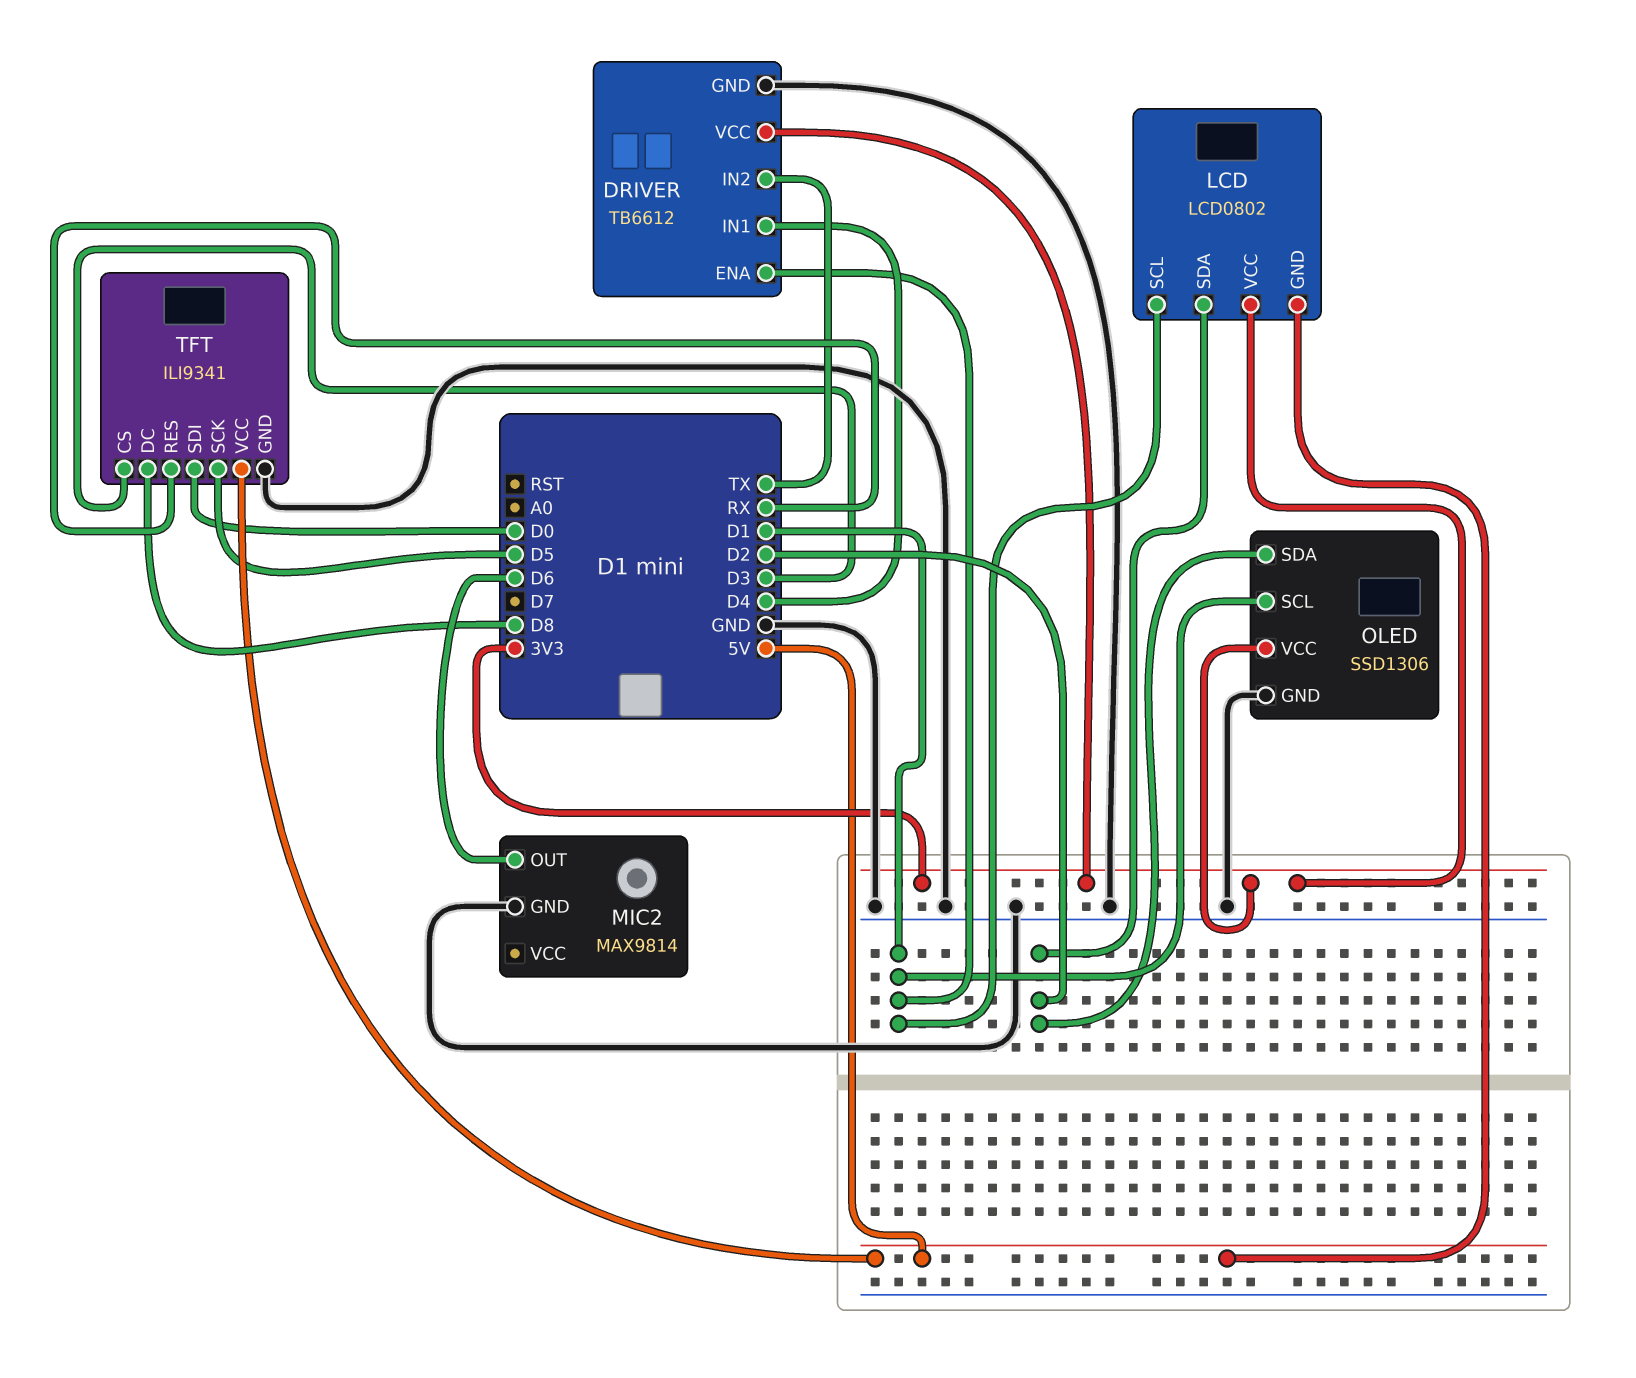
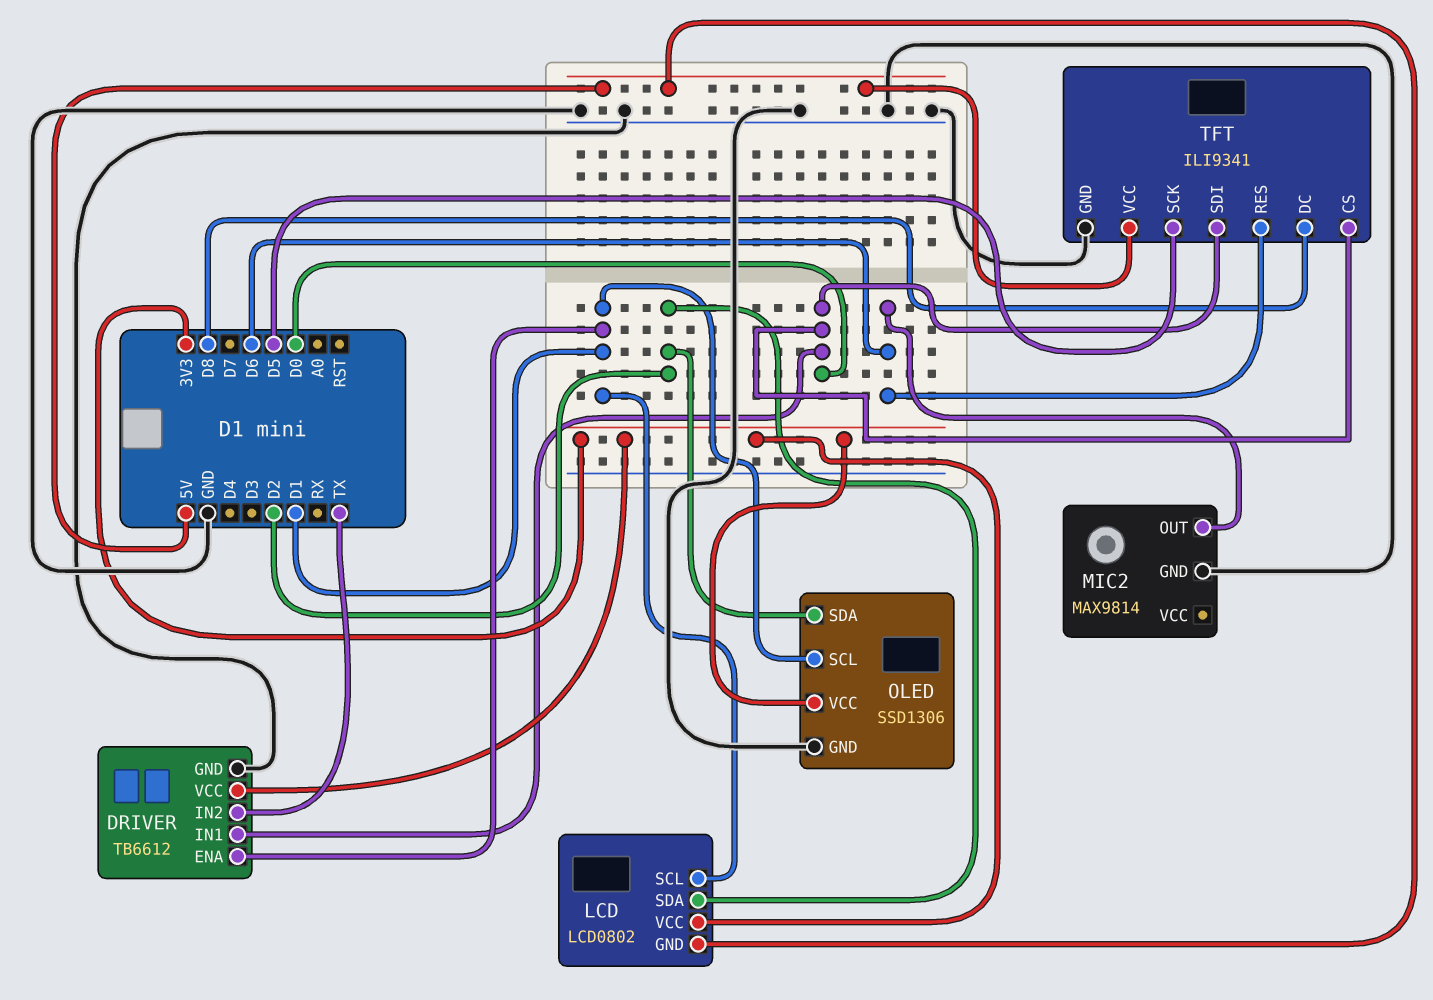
DRIVER pin IN1: D4 -> D0
TFT pin CS: D3 -> D0
TFT pin RES: RX -> D6

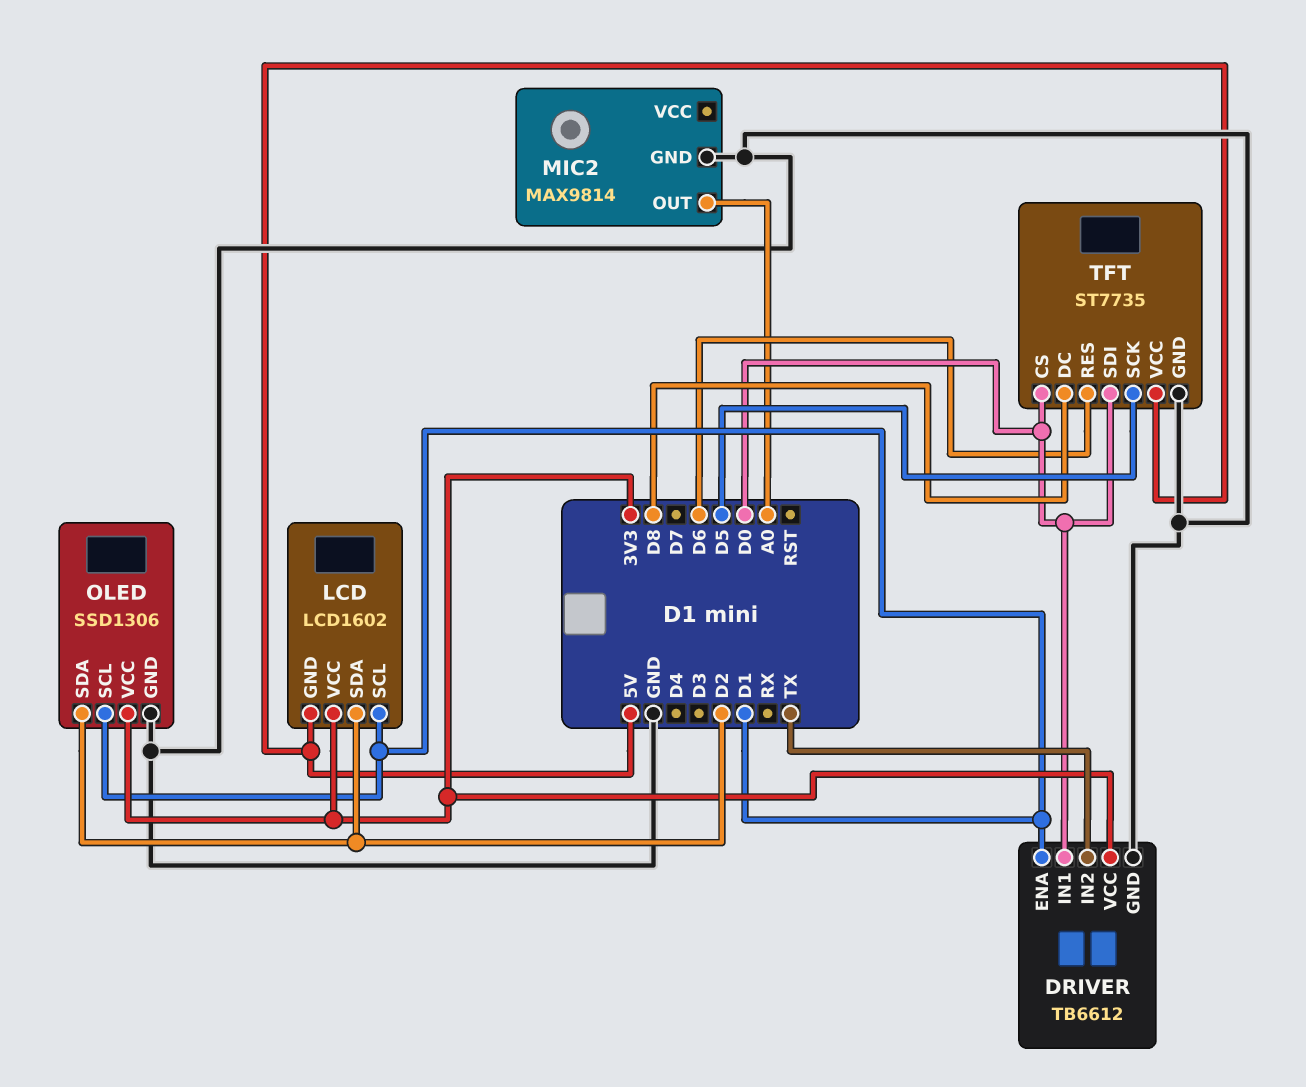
LCD: LCD0802 -> LCD1602
MIC2 pin OUT: D6 -> A0
TFT: ILI9341 -> ST7735

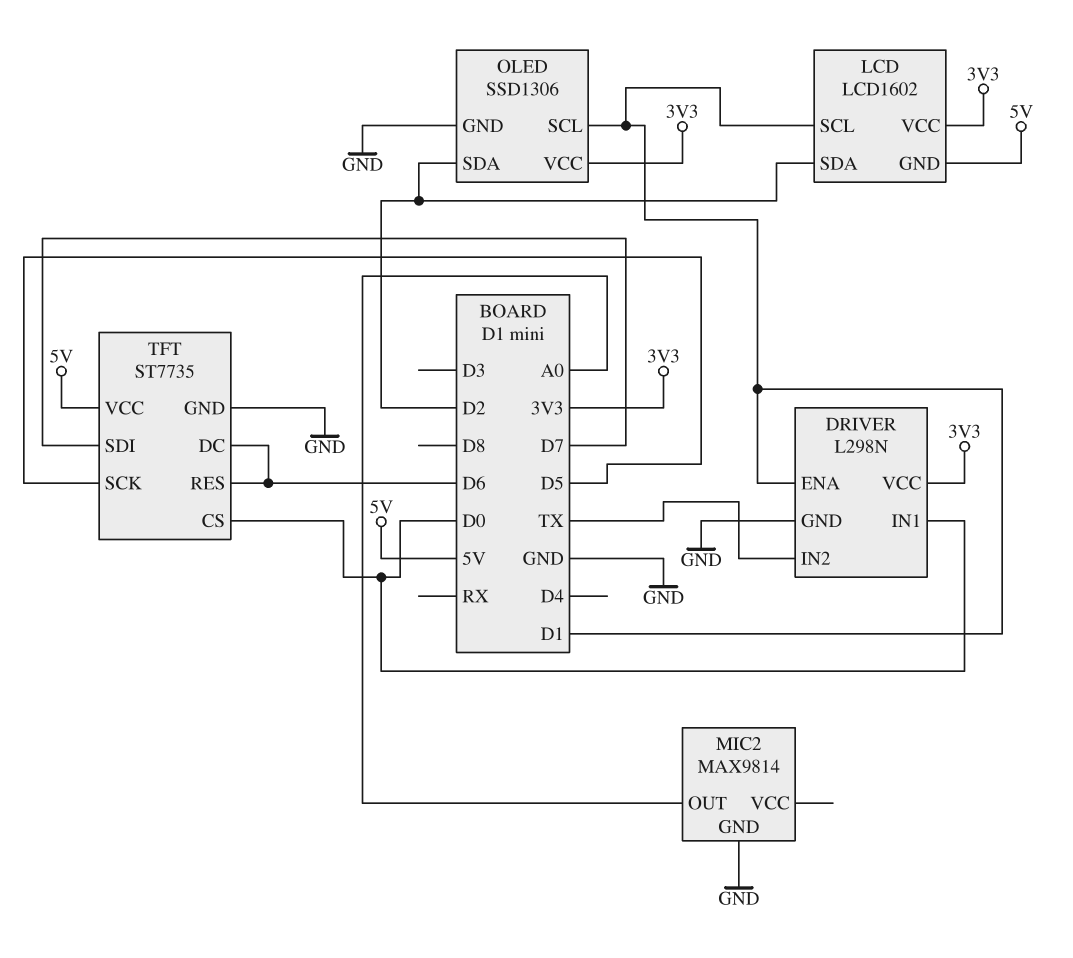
DRIVER: TB6612 -> L298N
TFT pin DC: D8 -> D6
TFT pin SDI: D0 -> D7

